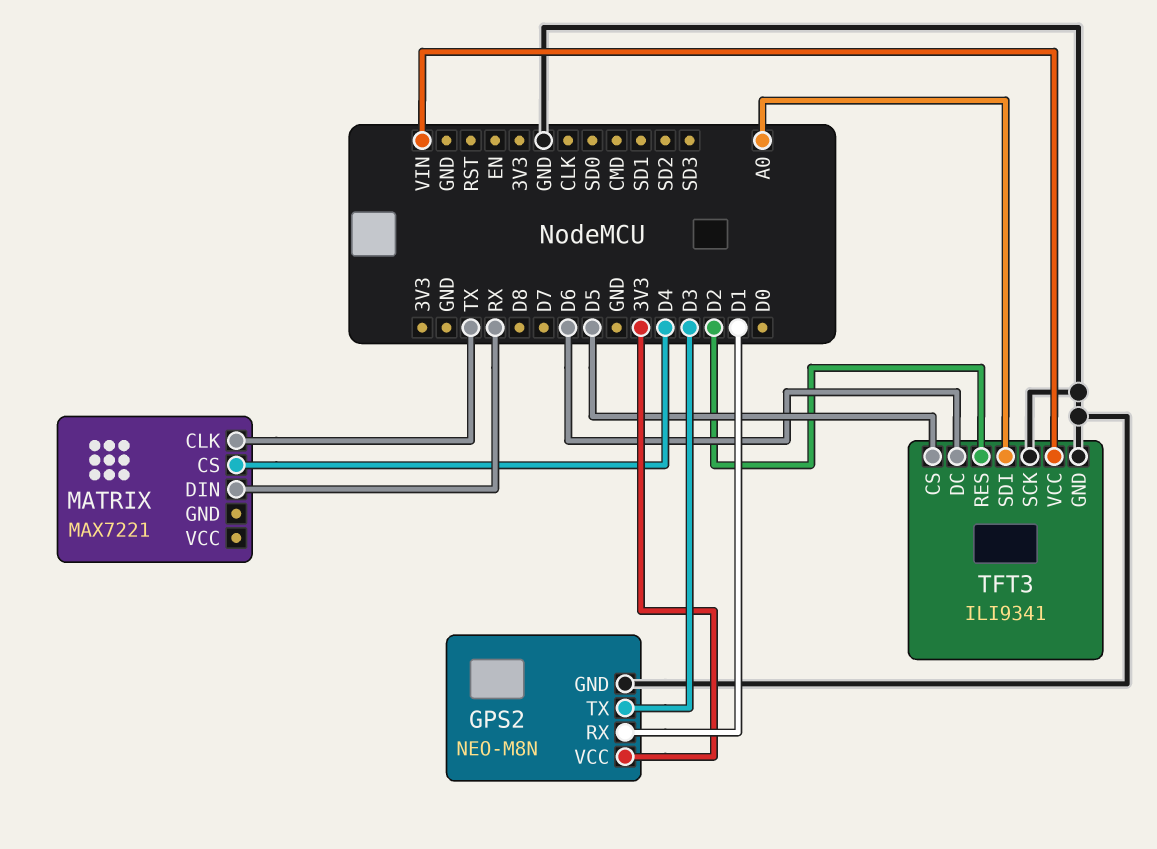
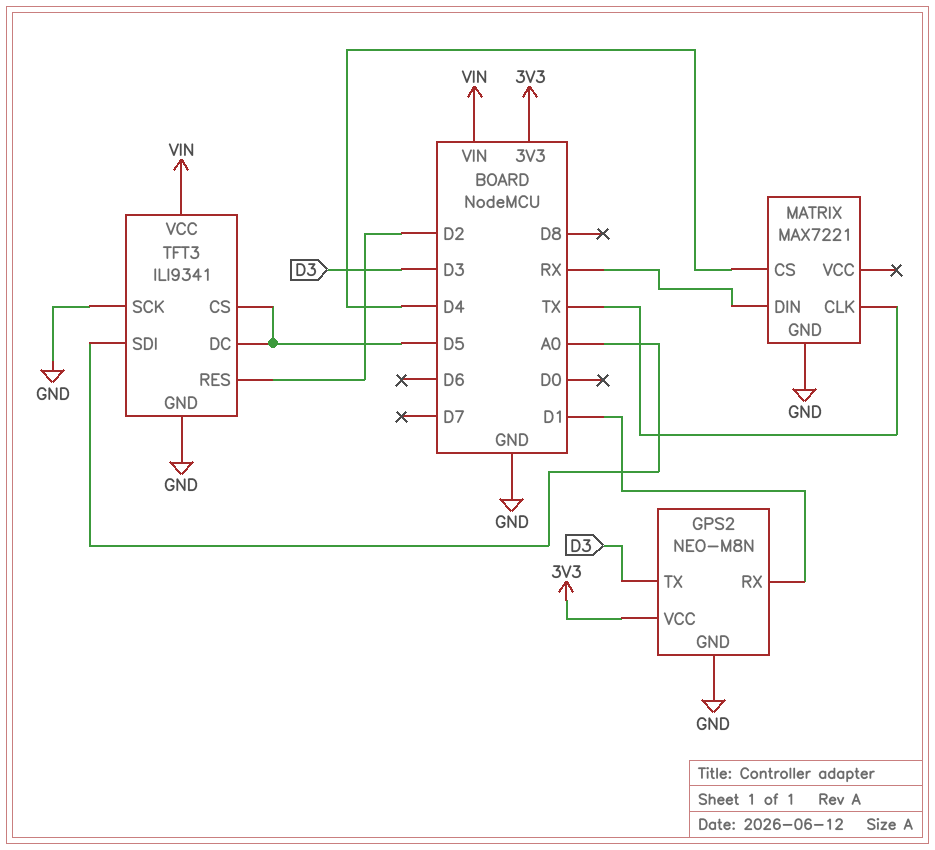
MATRIX pin GND: none -> GND
TFT3 pin DC: D6 -> D5

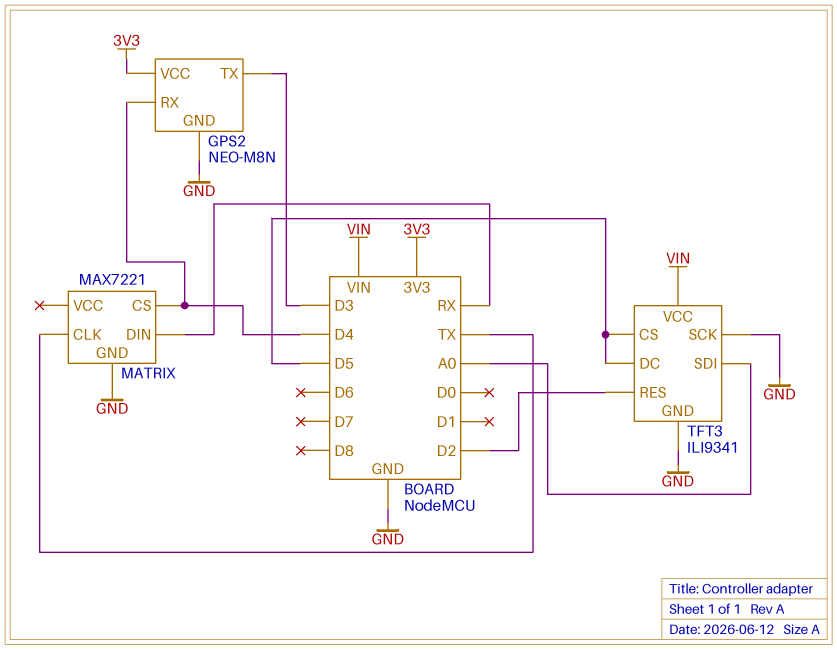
GPS2 pin RX: D1 -> D4

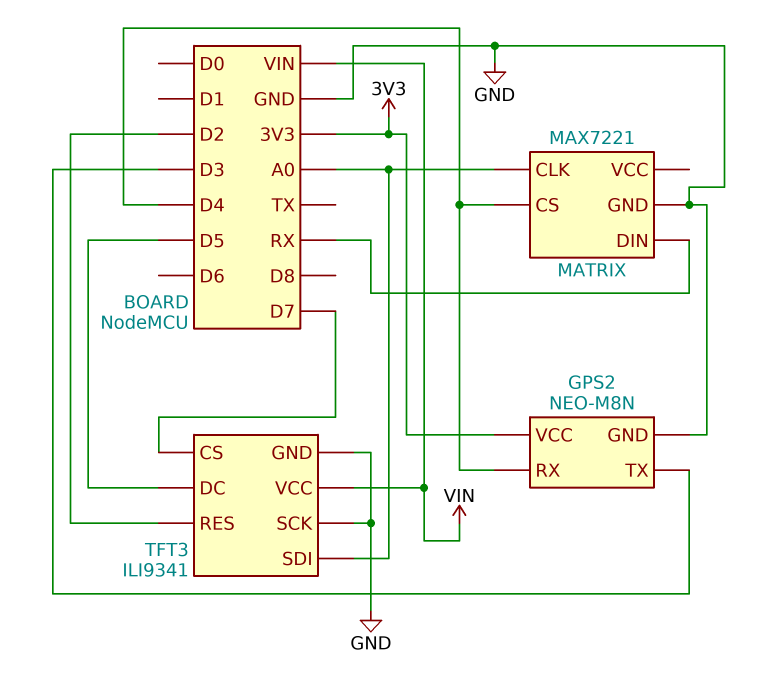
MATRIX pin CLK: TX -> A0
TFT3 pin CS: D5 -> D7

